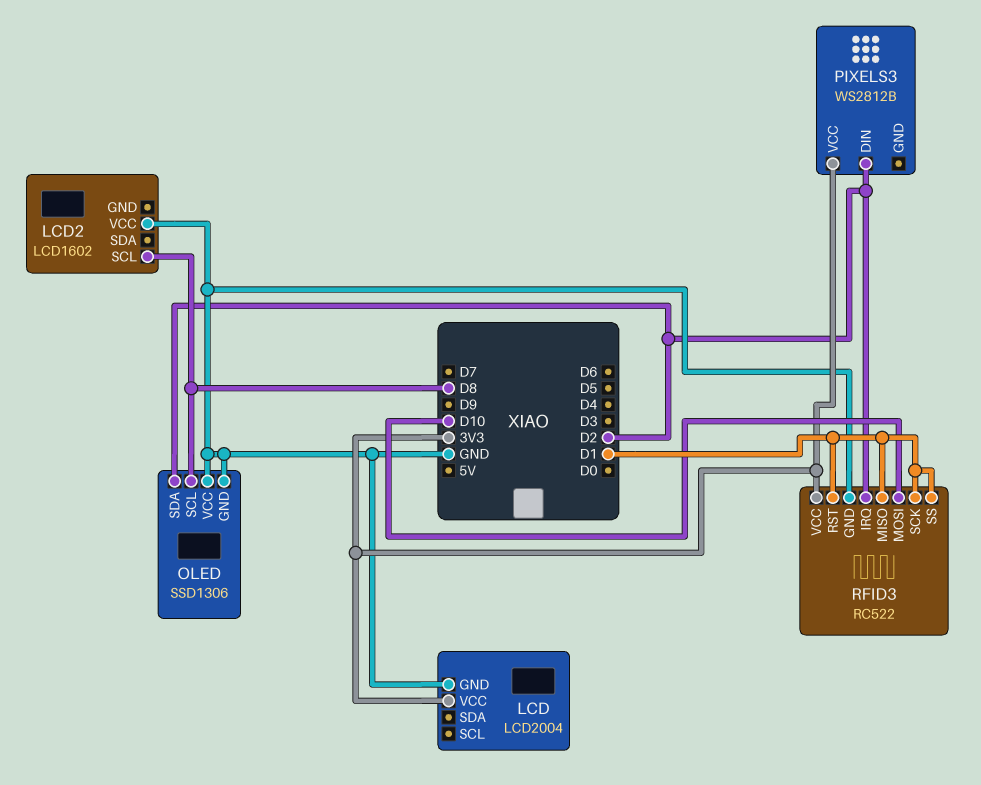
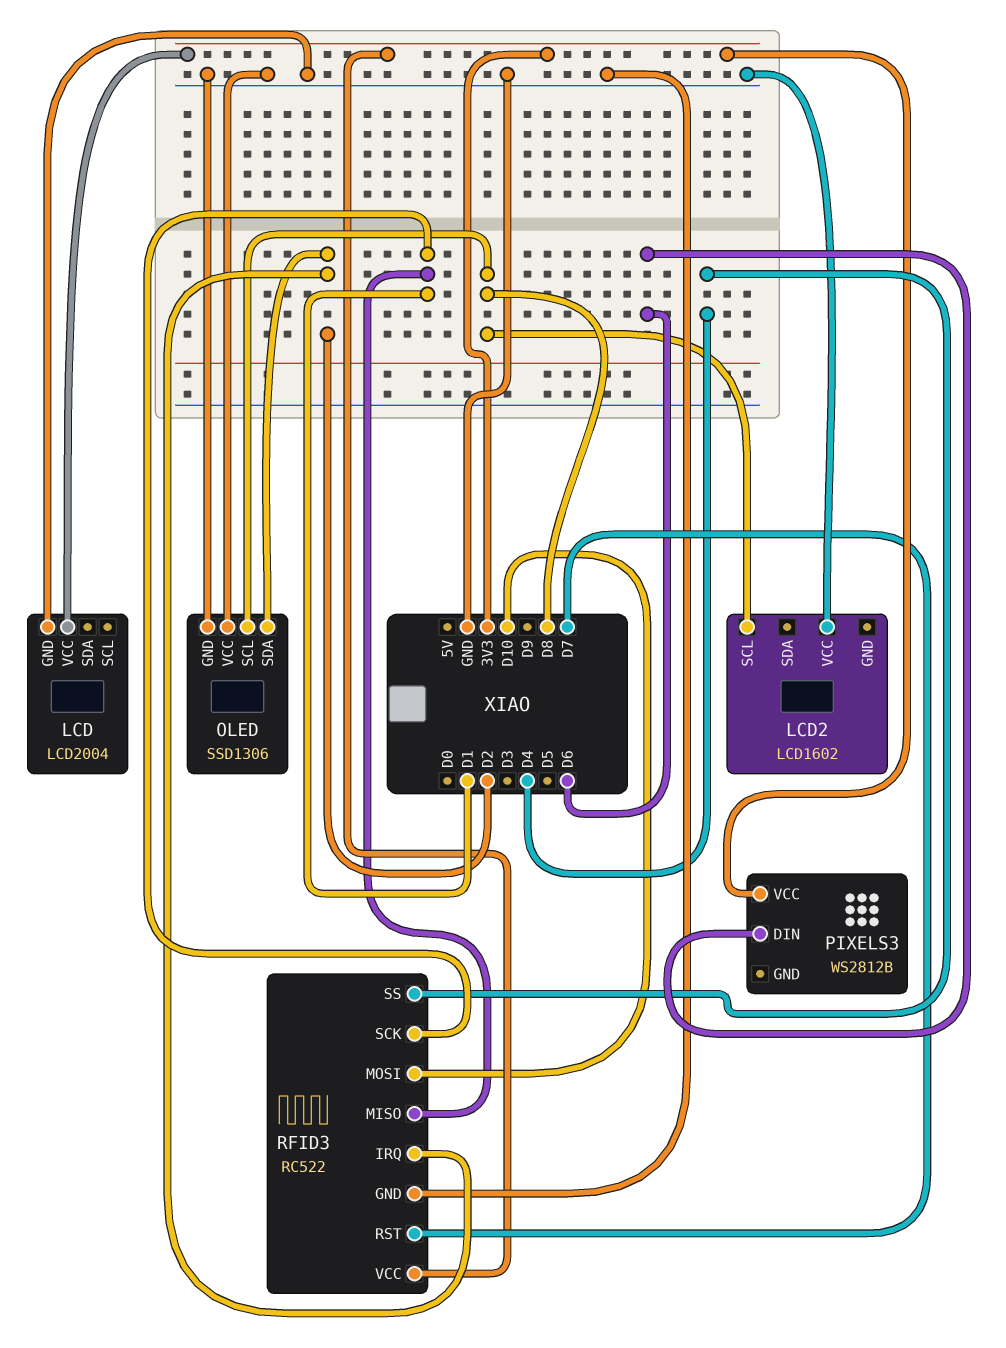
PIXELS3 pin DIN: D2 -> D6
RFID3 pin RST: D1 -> D7
RFID3 pin SS: D1 -> D4

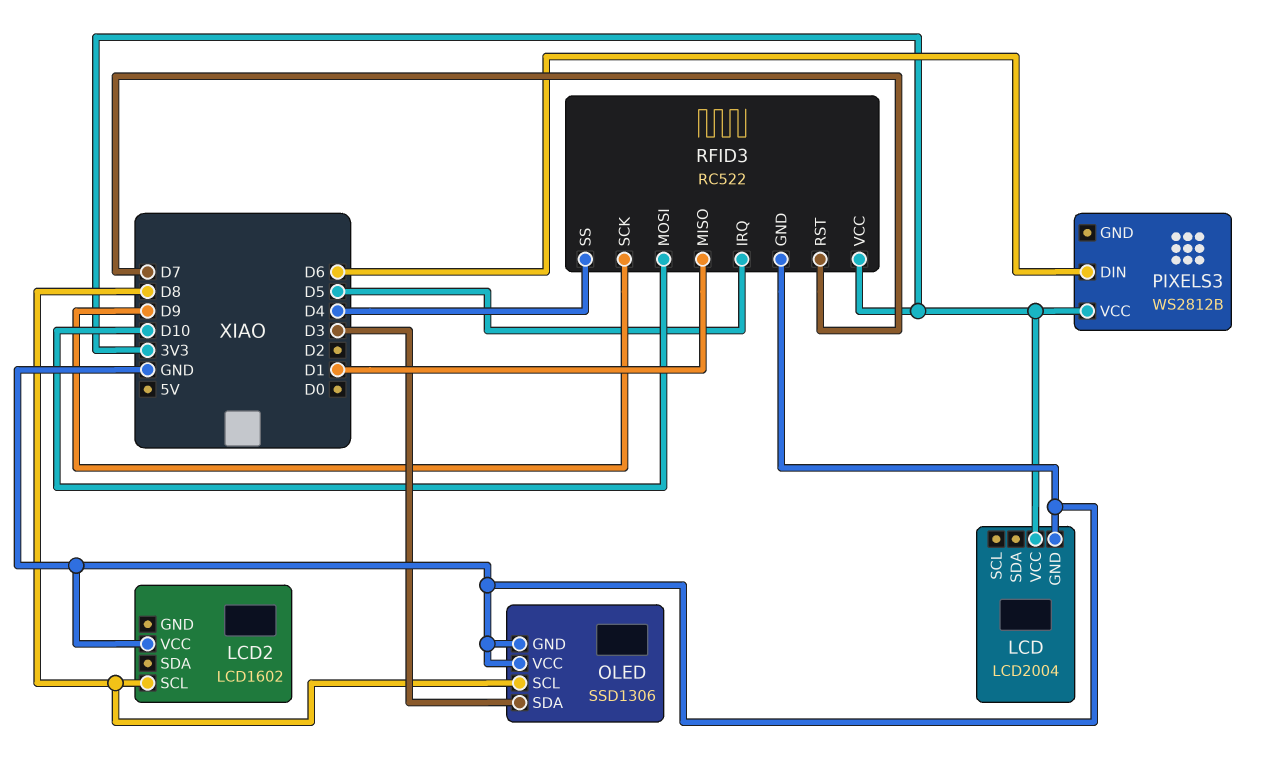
OLED pin SDA: D2 -> D3
RFID3 pin IRQ: D2 -> D5
RFID3 pin SCK: D1 -> D9

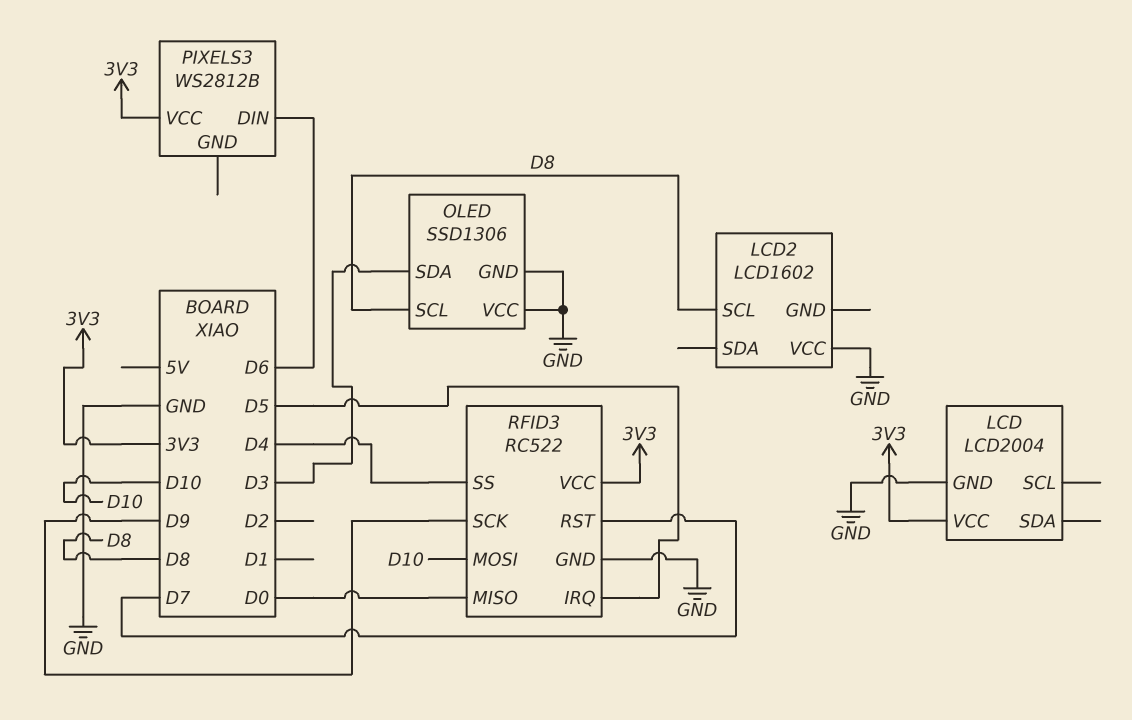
RFID3 pin MISO: D1 -> D0

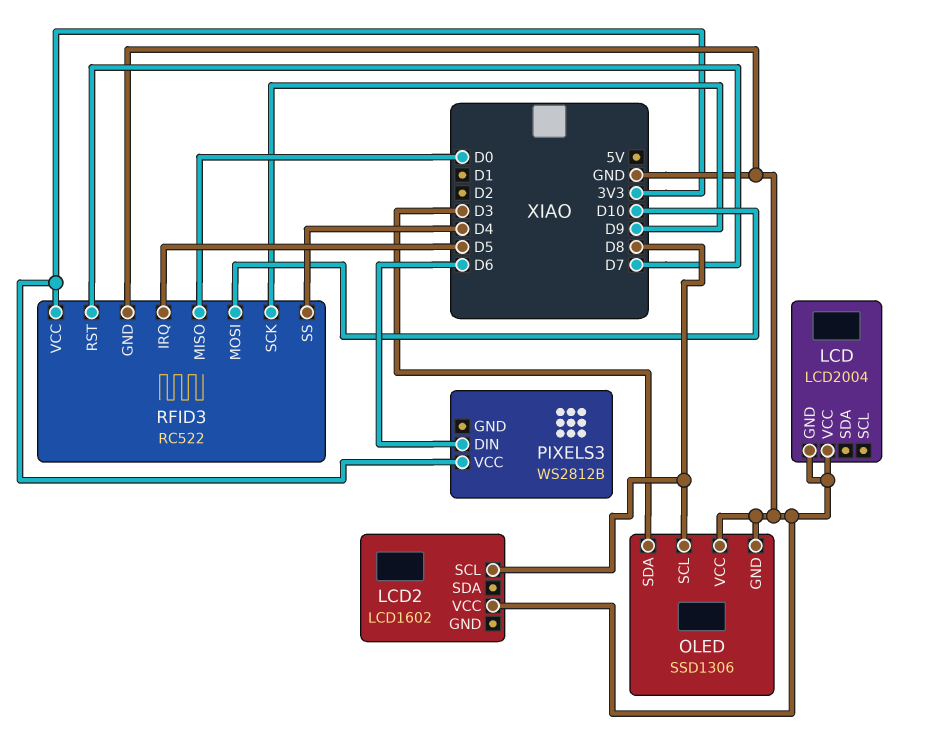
LCD pin VCC: 3V3 -> GND

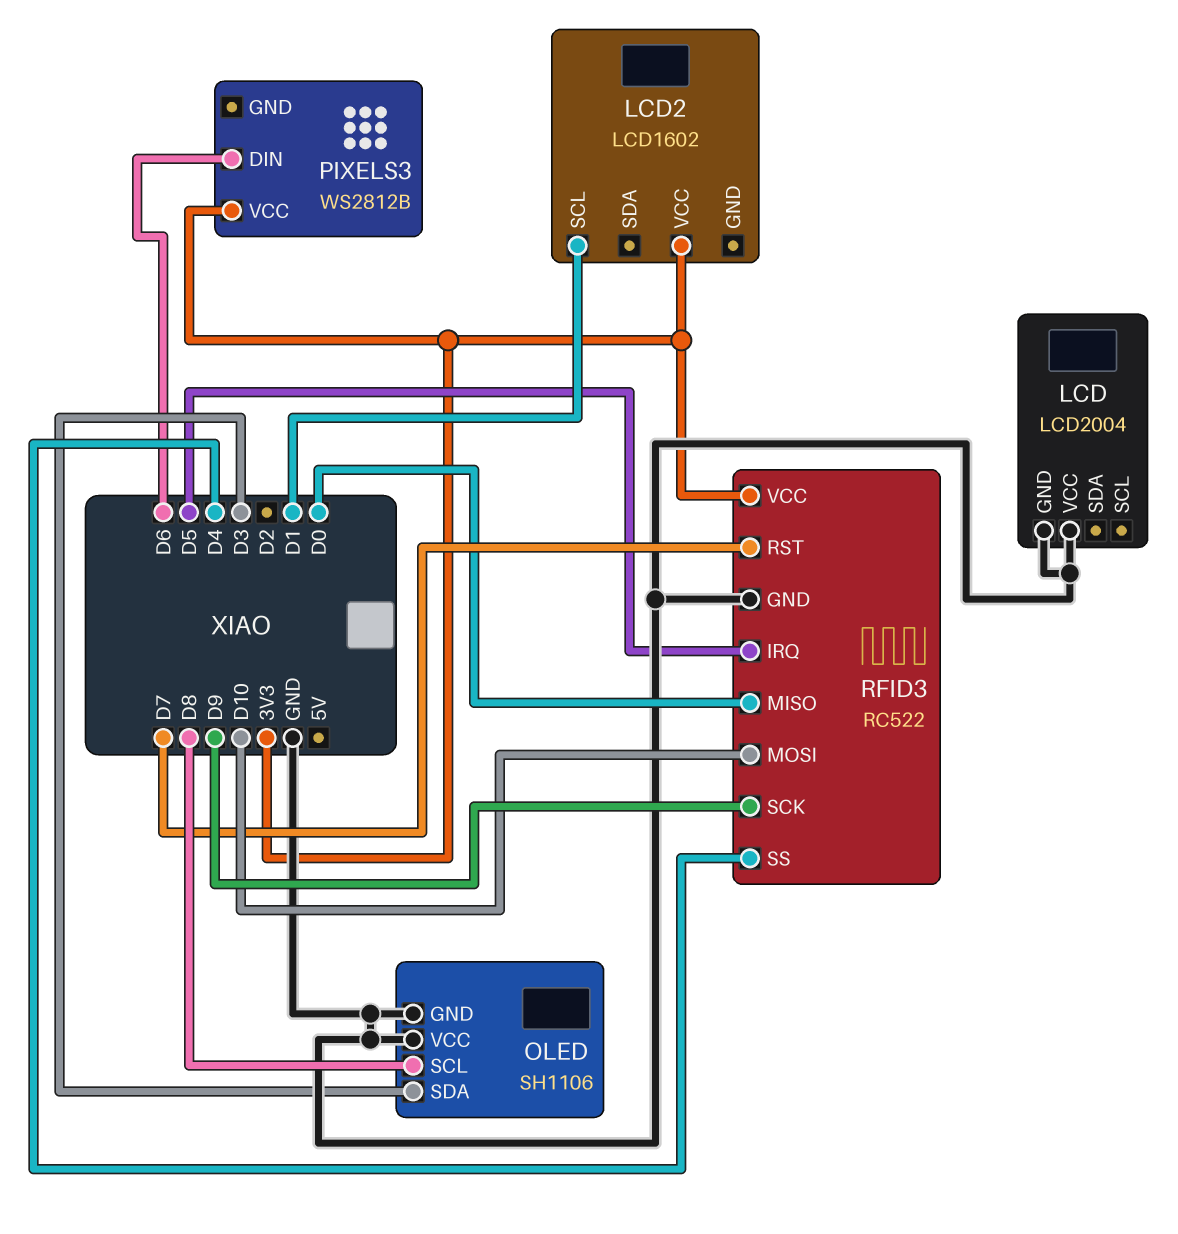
LCD2 pin SCL: D8 -> D1
LCD2 pin VCC: GND -> 3V3
OLED: SSD1306 -> SH1106

